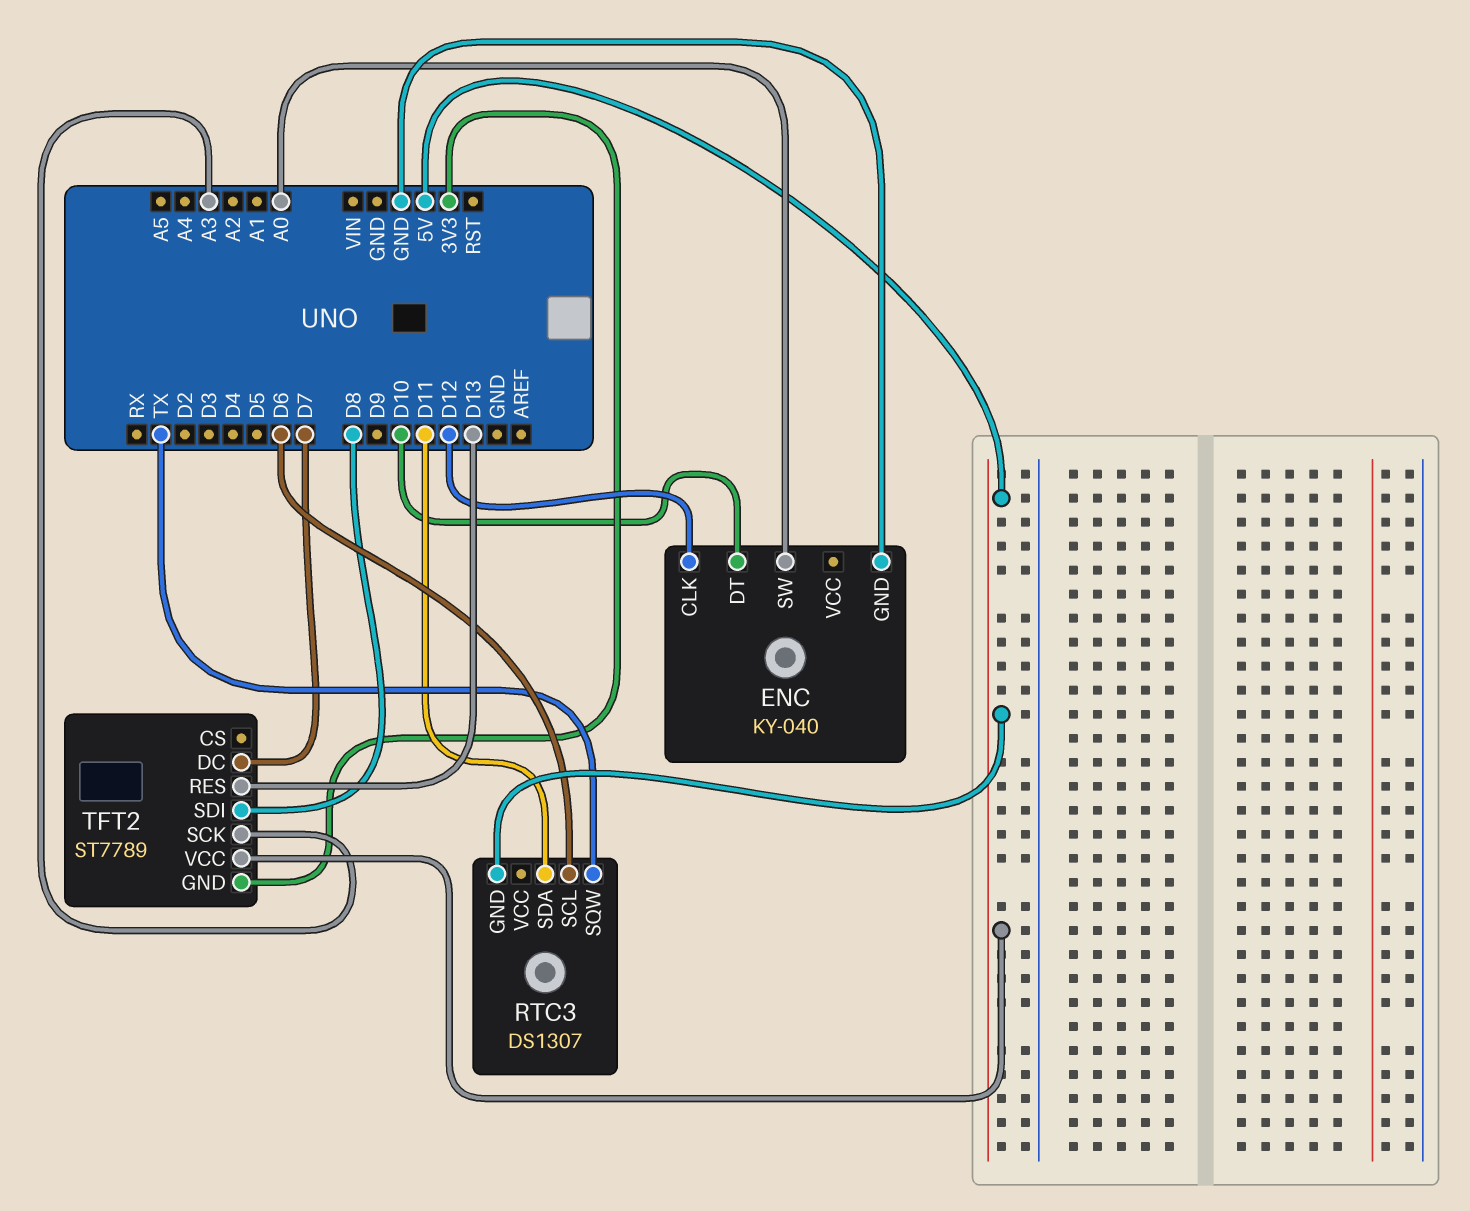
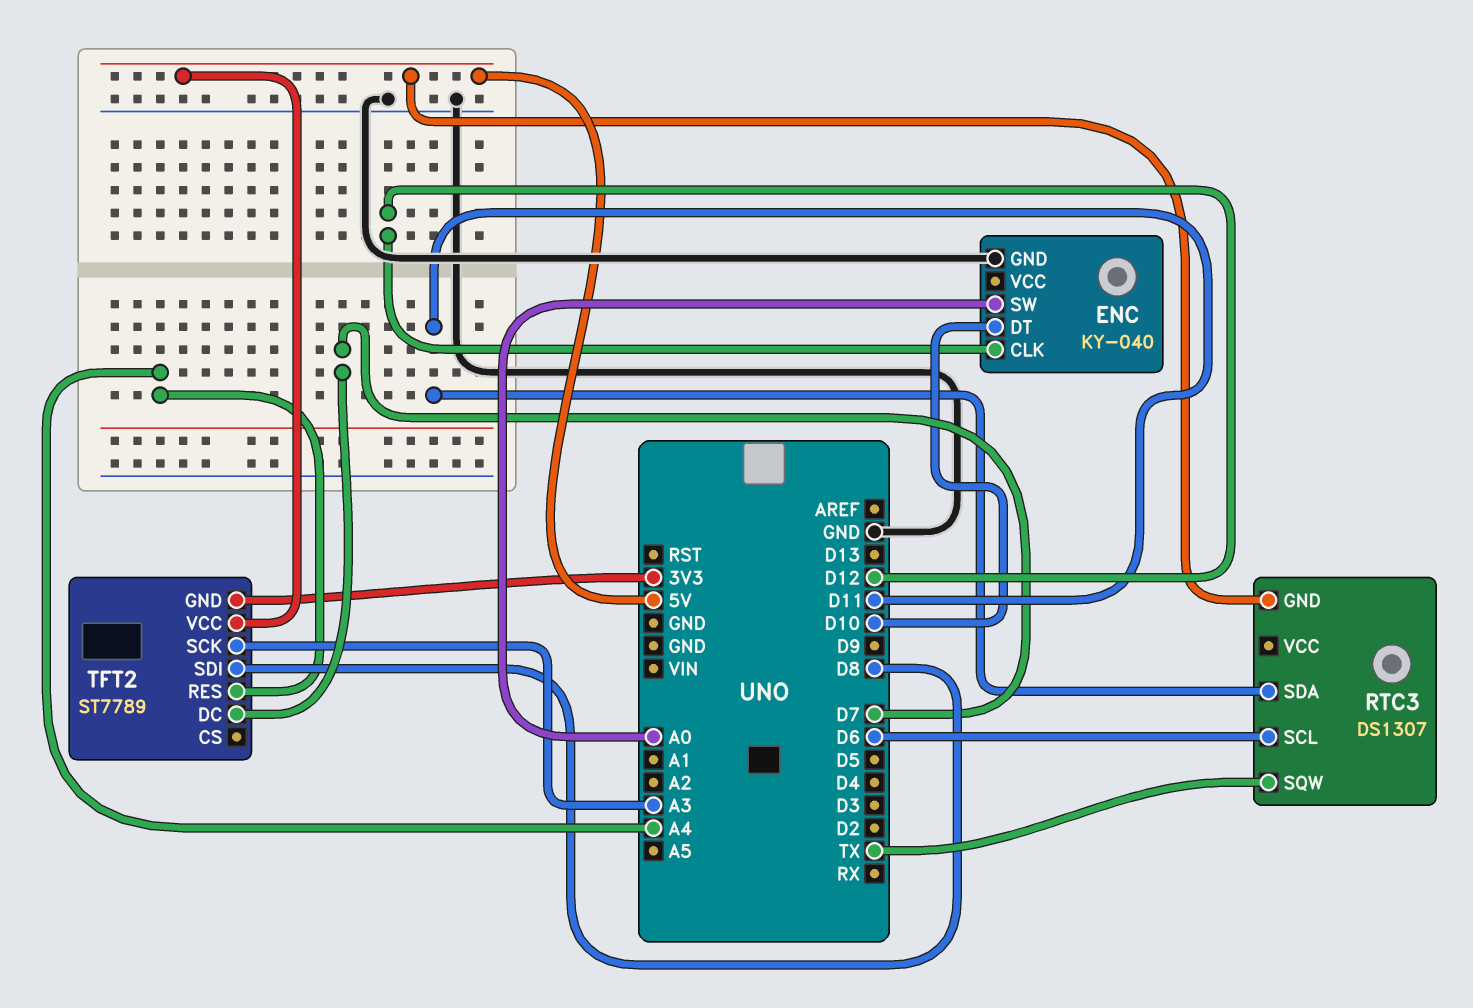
TFT2 pin RES: D13 -> A4

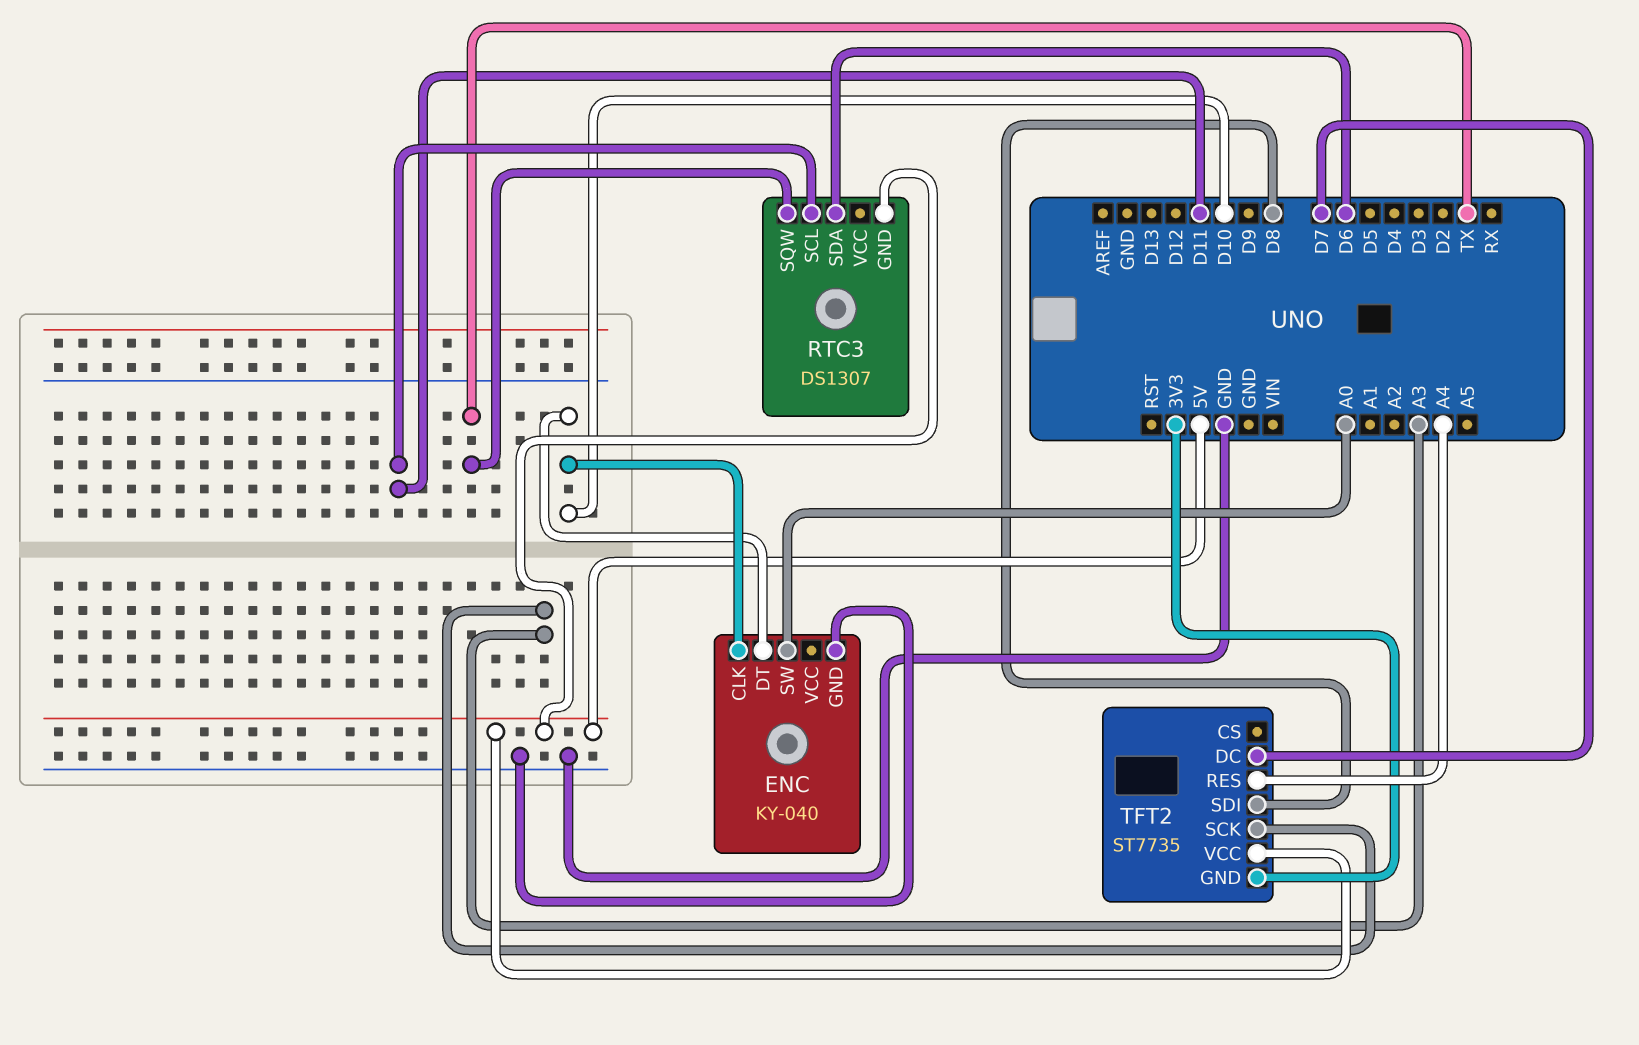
ENC pin CLK: D12 -> D10
RTC3 pin SCL: D6 -> D11
RTC3 pin SDA: D11 -> D6
TFT2: ST7789 -> ST7735

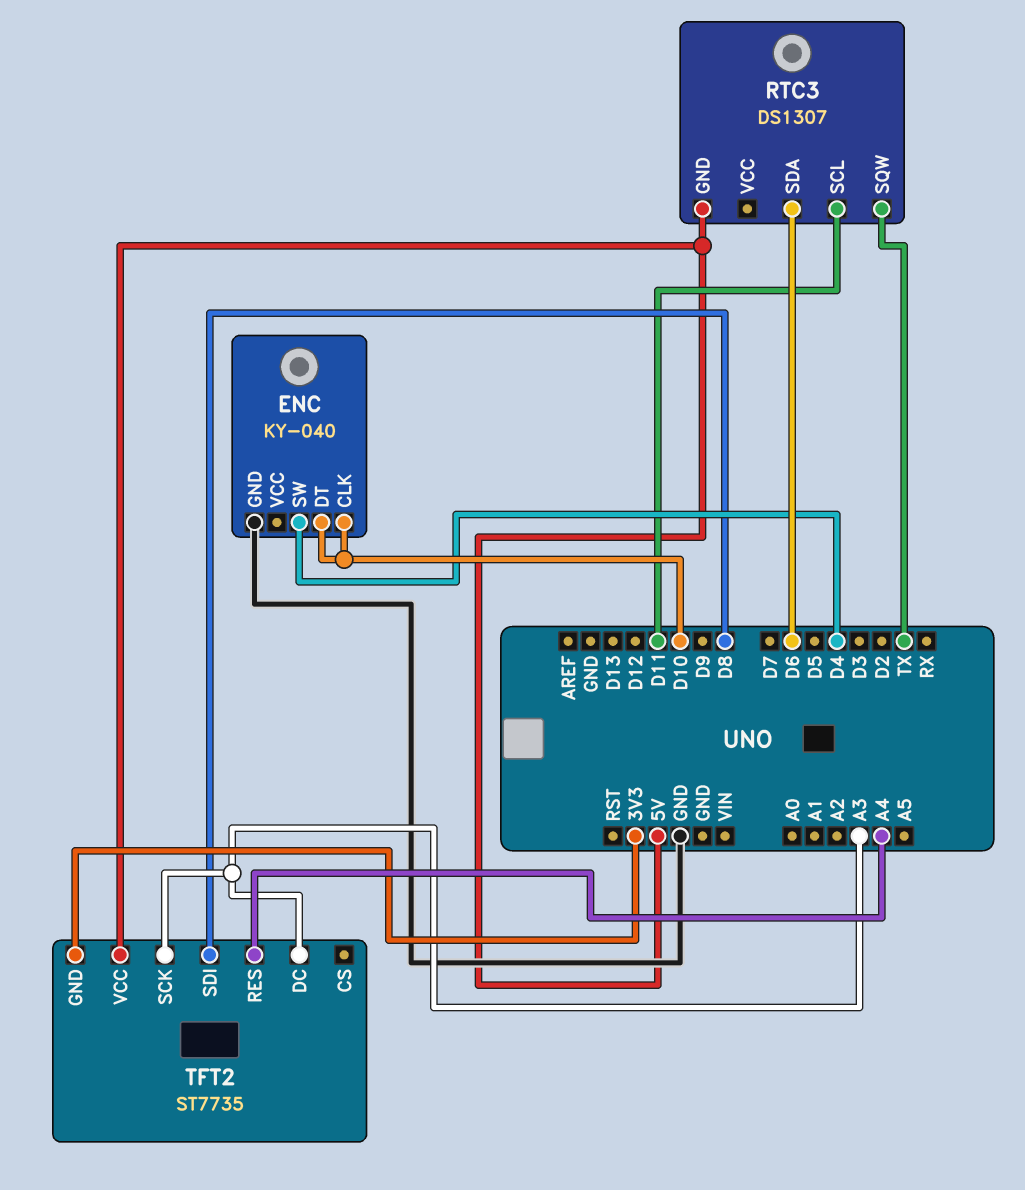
ENC pin SW: A0 -> D4
TFT2 pin DC: D7 -> A3

